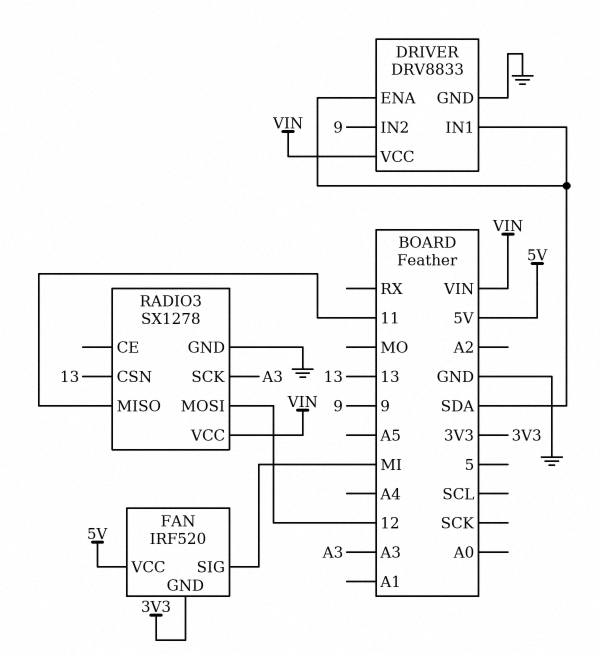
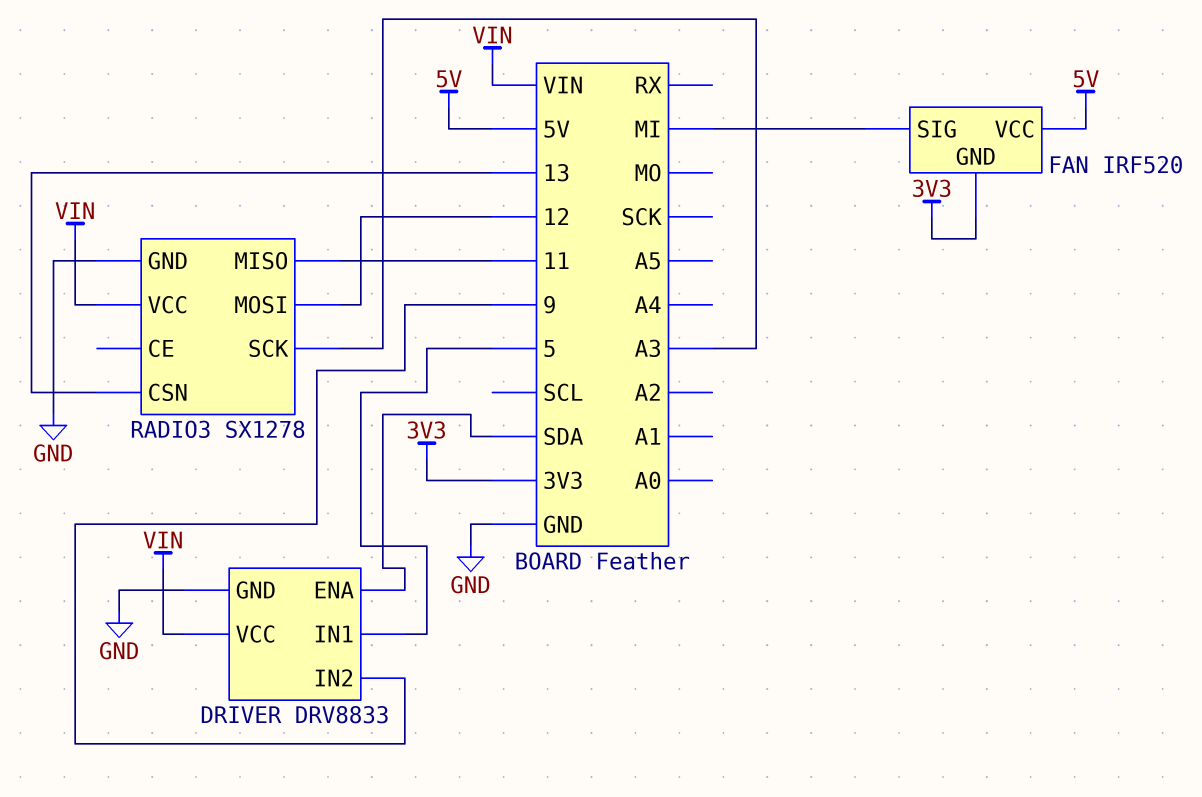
DRIVER pin IN1: SDA -> 5

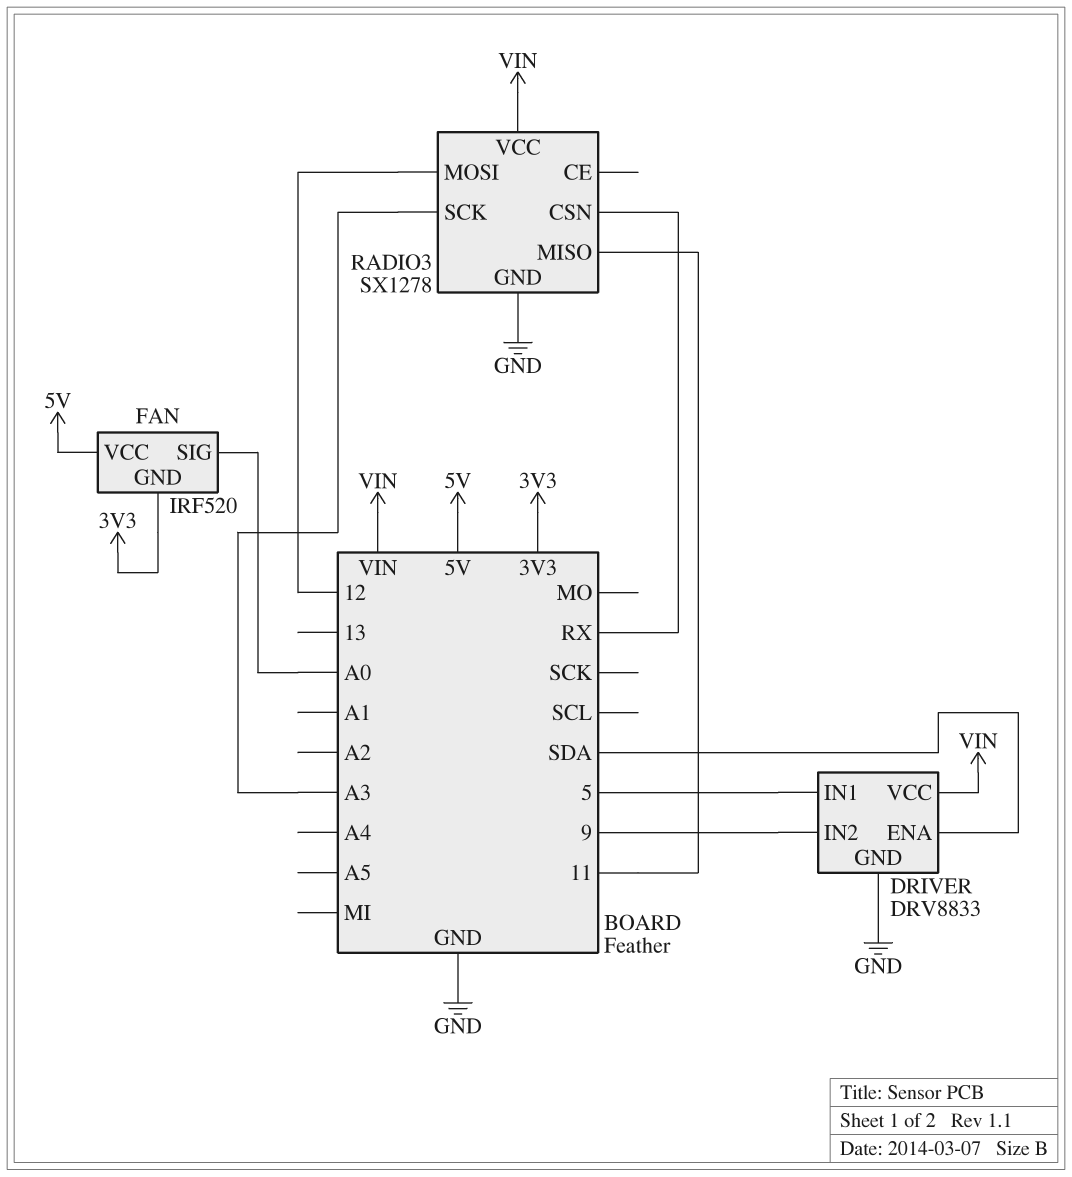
FAN pin SIG: MI -> A0
RADIO3 pin CSN: 13 -> RX

